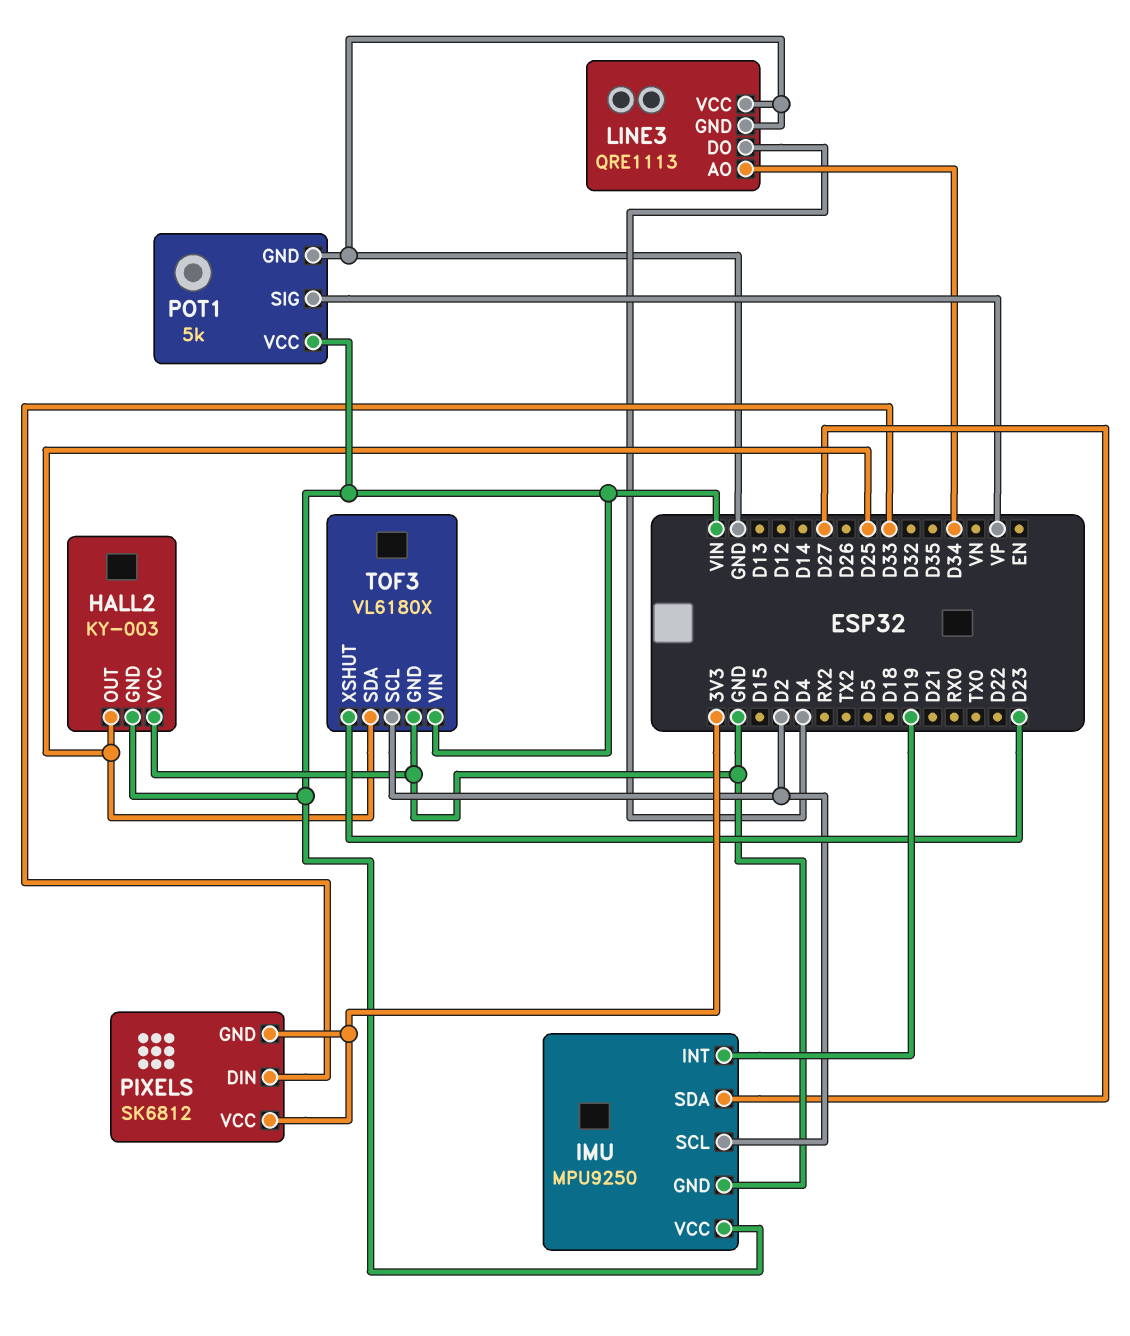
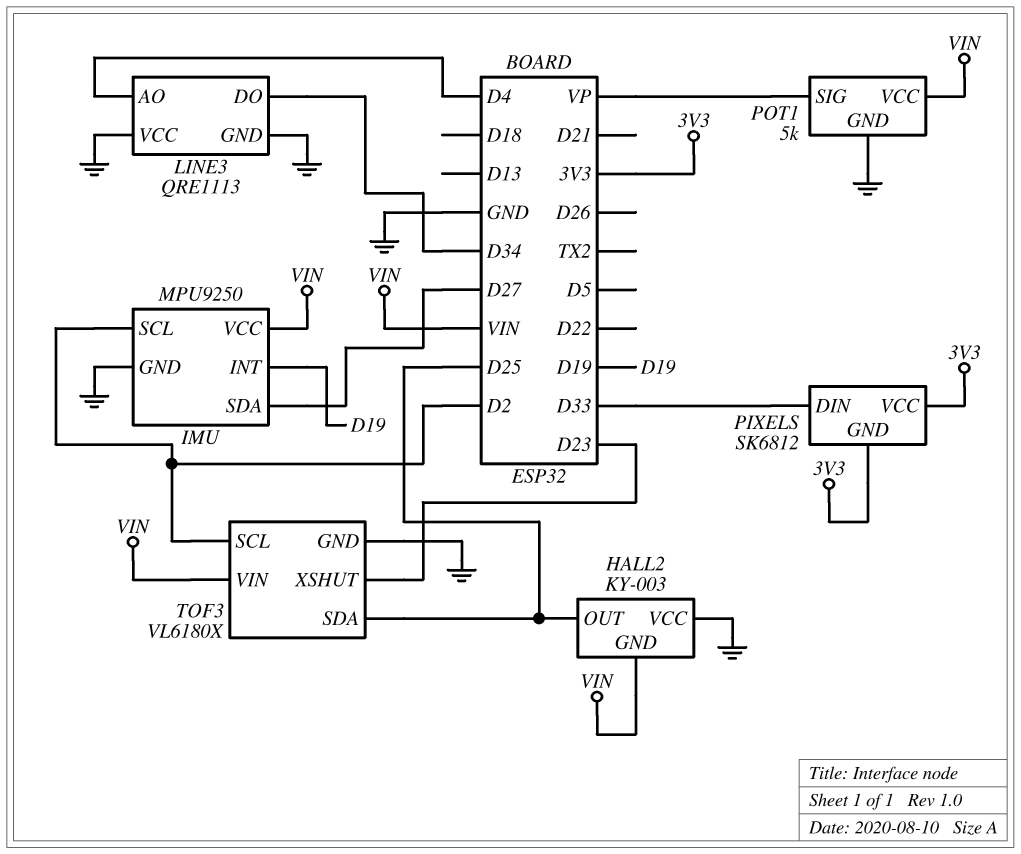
LINE3 pin AO: D34 -> D4
LINE3 pin DO: D4 -> D34

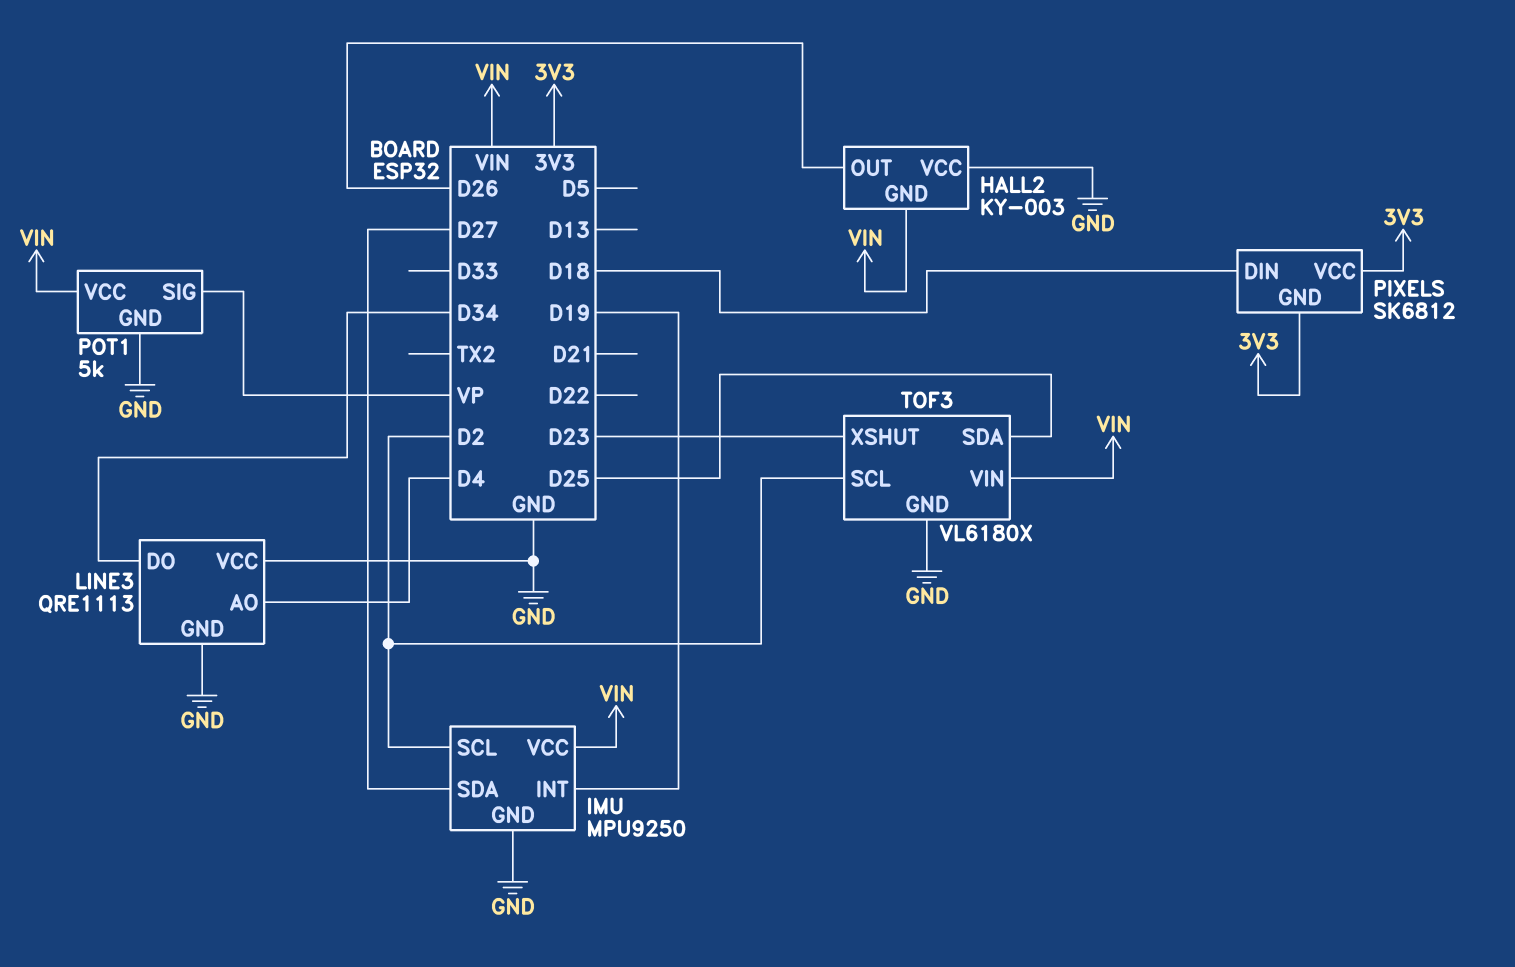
HALL2 pin OUT: D25 -> D26
PIXELS pin DIN: D33 -> D18

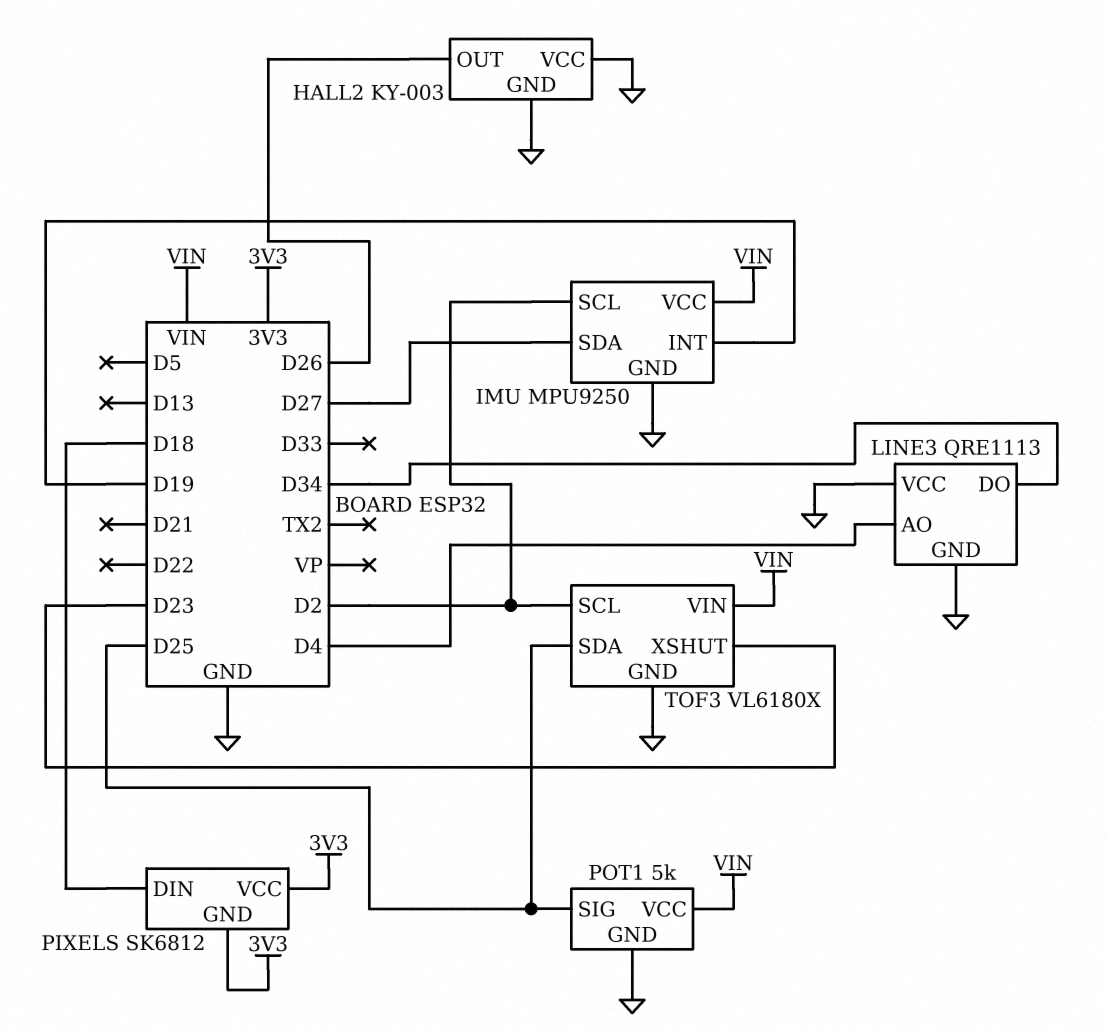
HALL2 pin GND: VIN -> GND
POT1 pin SIG: VP -> D25

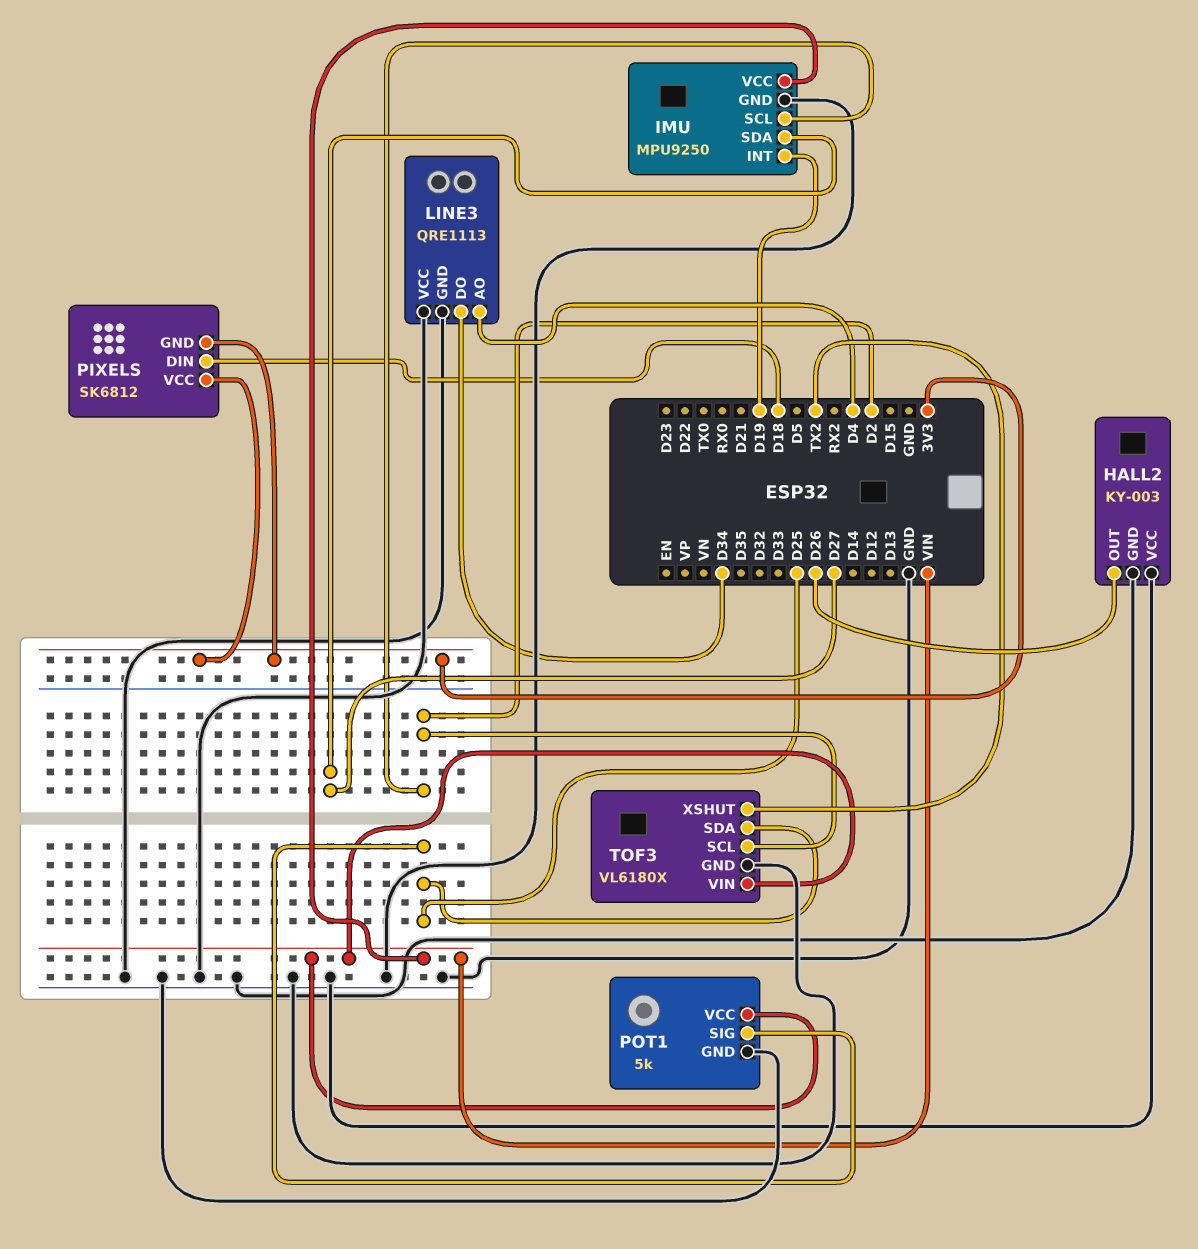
TOF3 pin XSHUT: D23 -> TX2

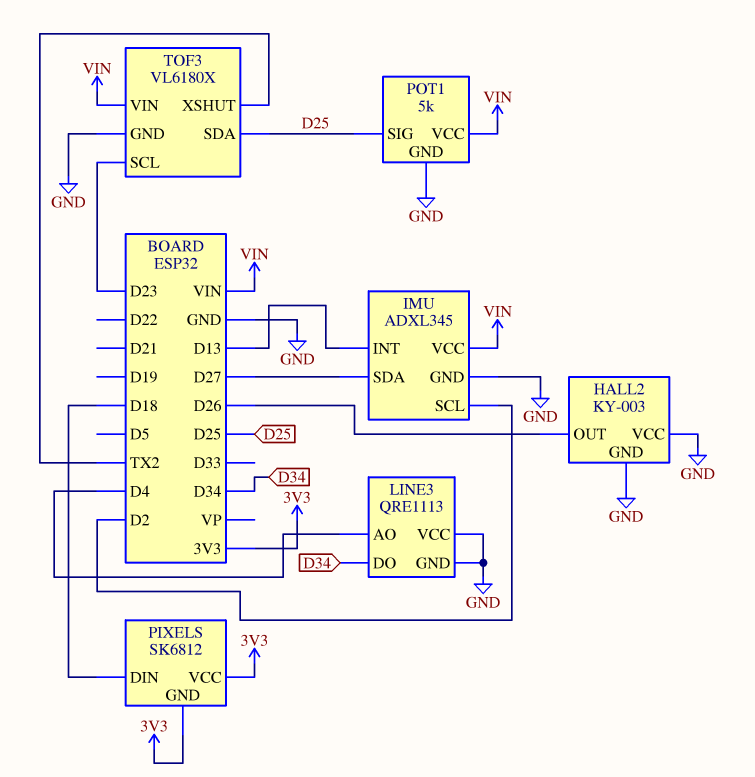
IMU: MPU9250 -> ADXL345
IMU pin INT: D19 -> D13
TOF3 pin SCL: D2 -> D23

